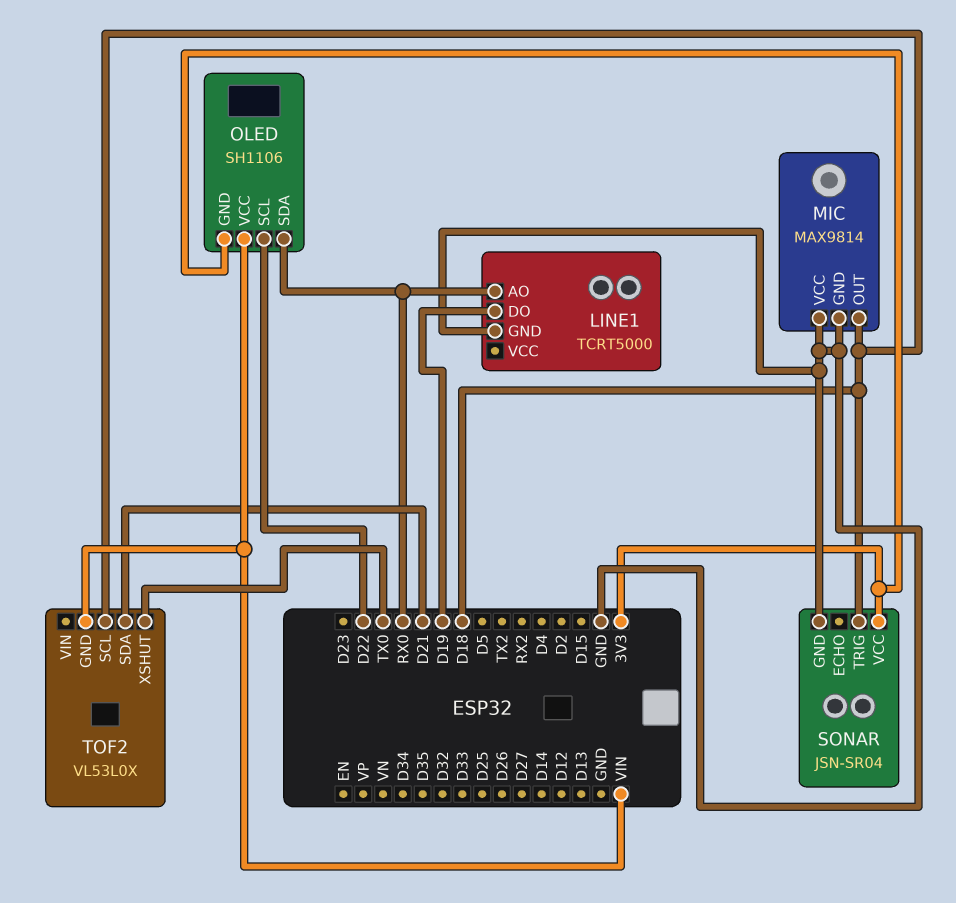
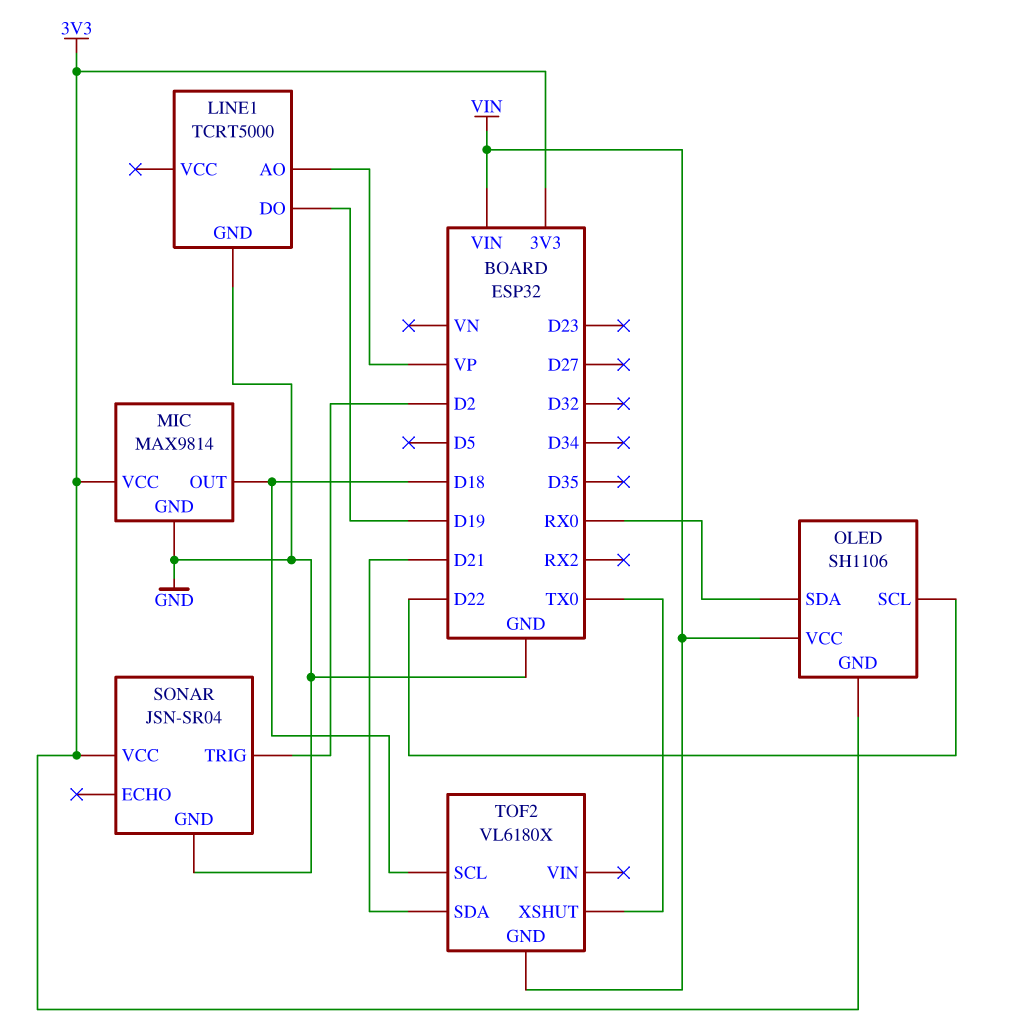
LINE1 pin AO: RX0 -> VP
MIC pin VCC: GND -> 3V3
SONAR pin TRIG: D18 -> D2
TOF2: VL53L0X -> VL6180X

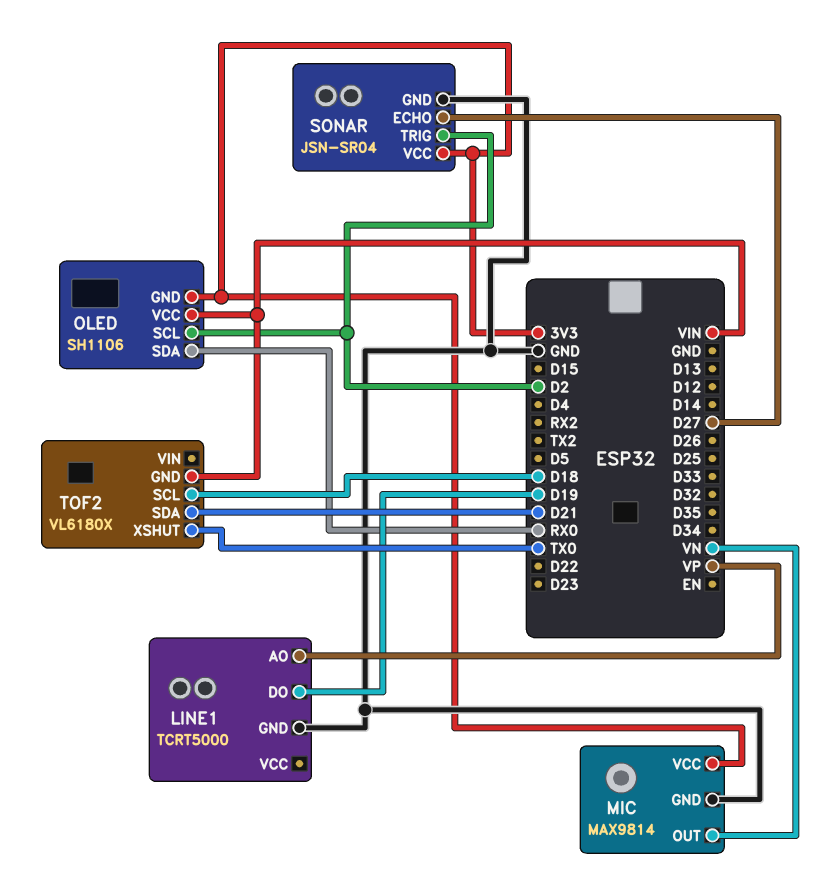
MIC pin OUT: D18 -> VN
OLED pin SCL: D22 -> D2
SONAR pin ECHO: none -> D27

